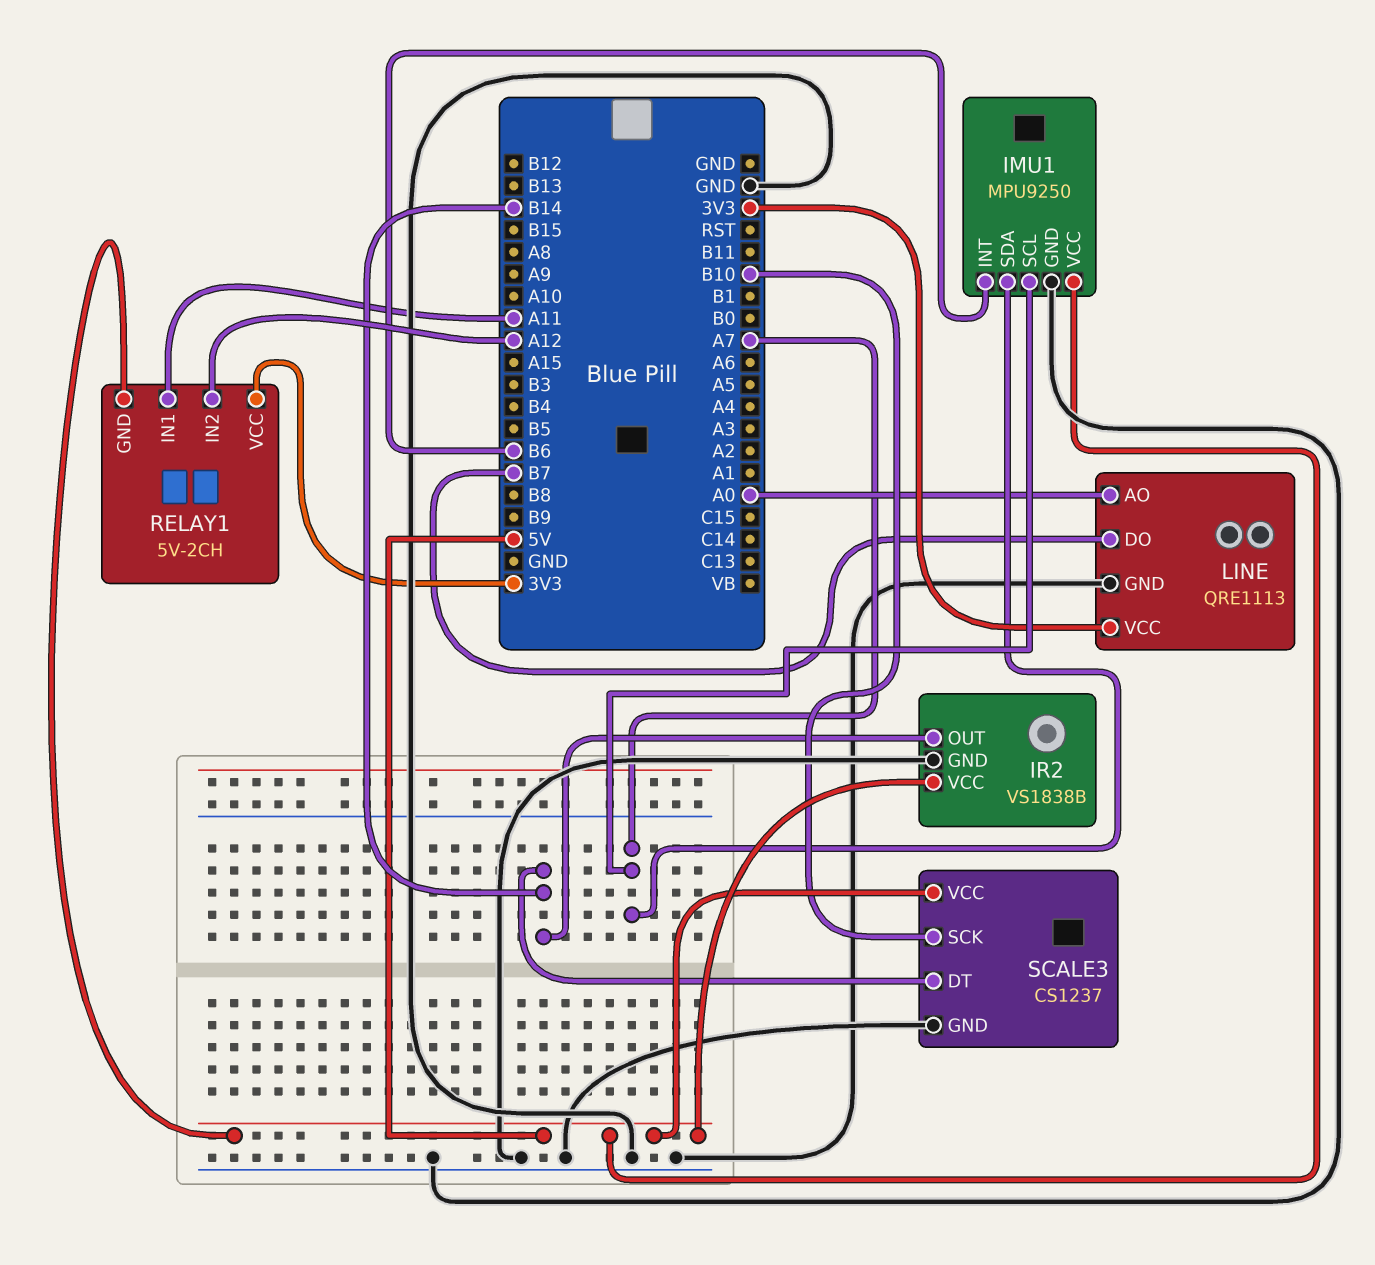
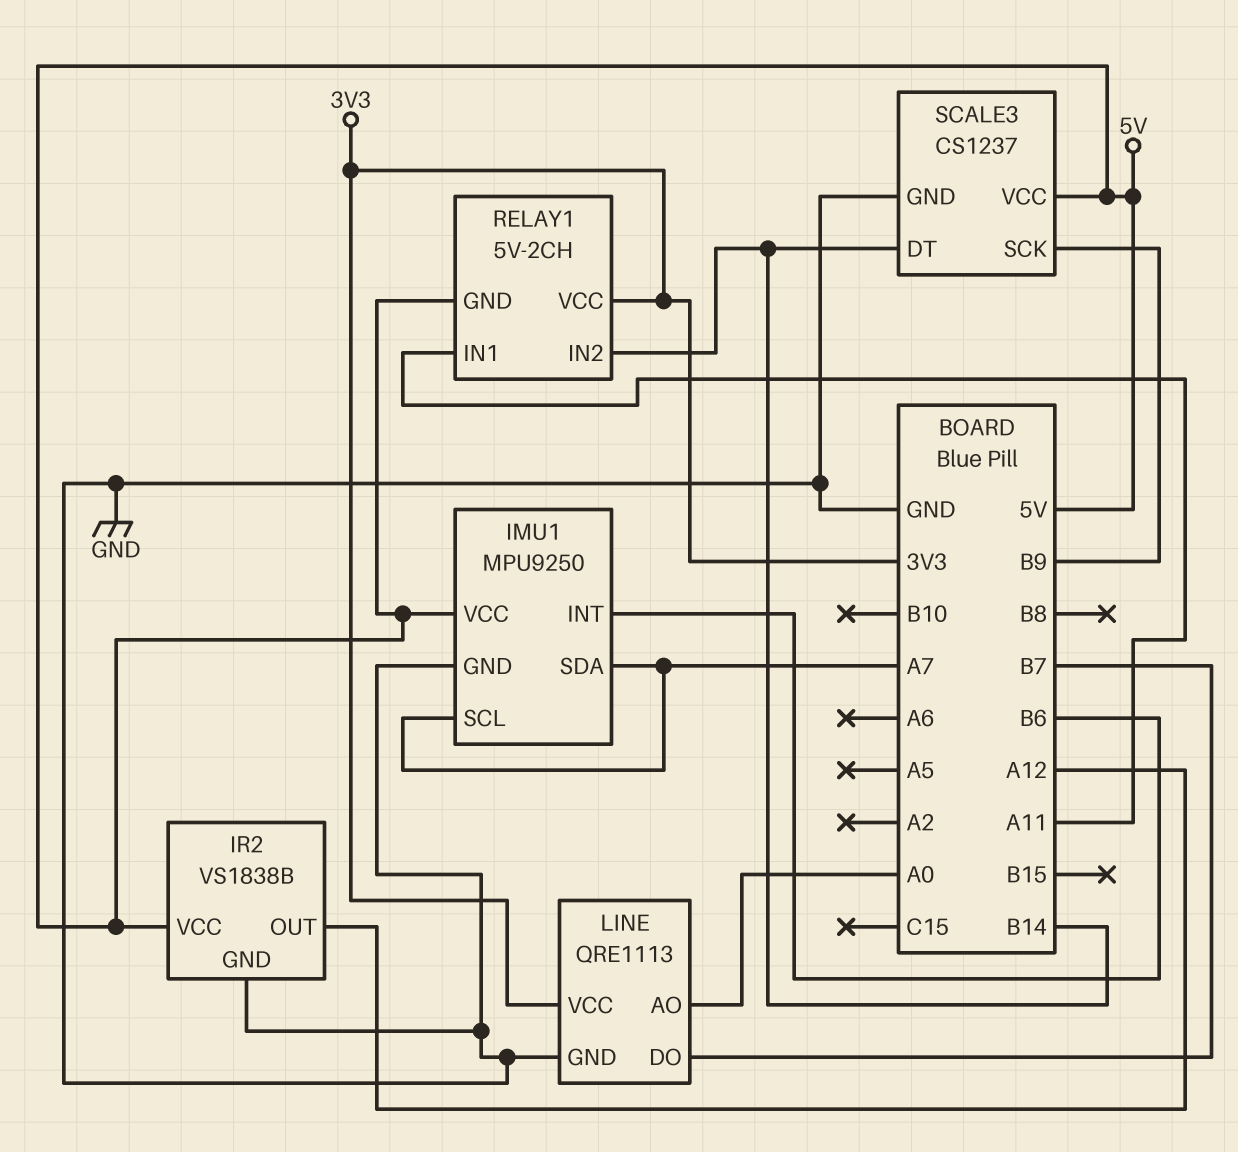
IR2 pin OUT: B14 -> A12
RELAY1 pin IN2: A12 -> B14
SCALE3 pin SCK: B10 -> B9

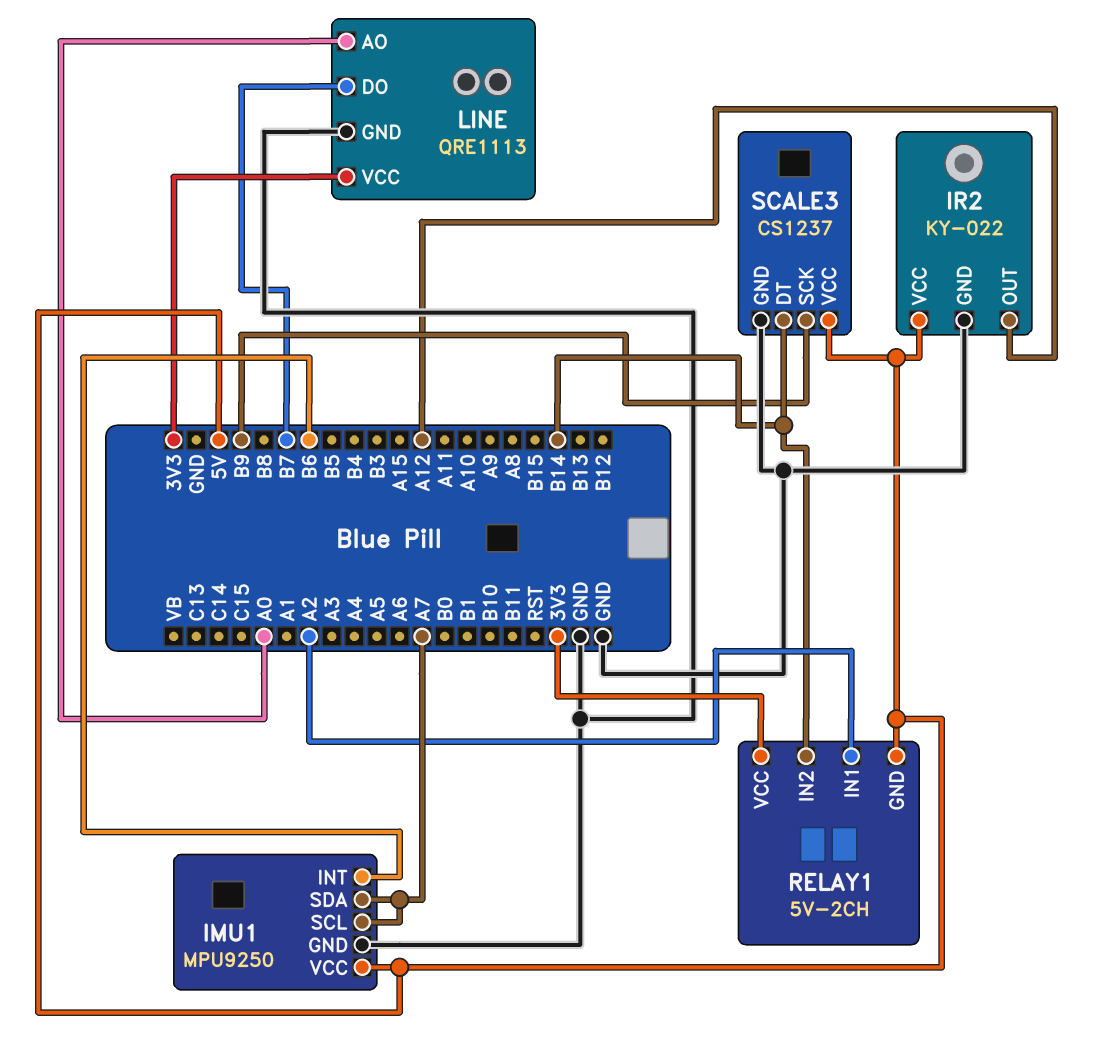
IR2: VS1838B -> KY-022
RELAY1 pin IN1: A11 -> A2

